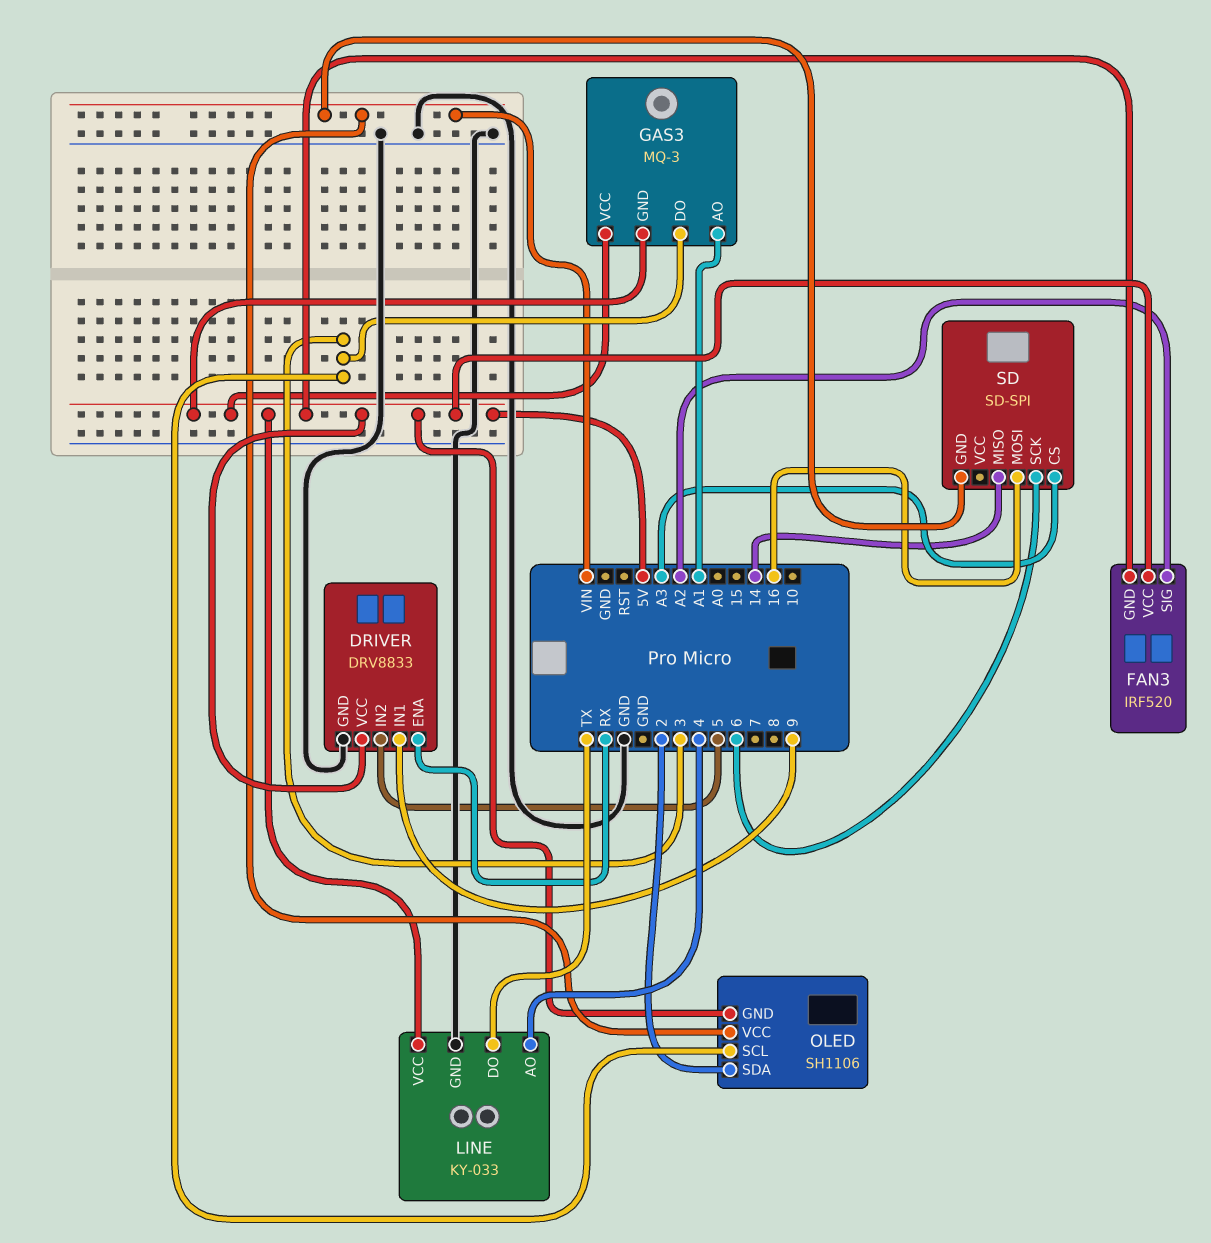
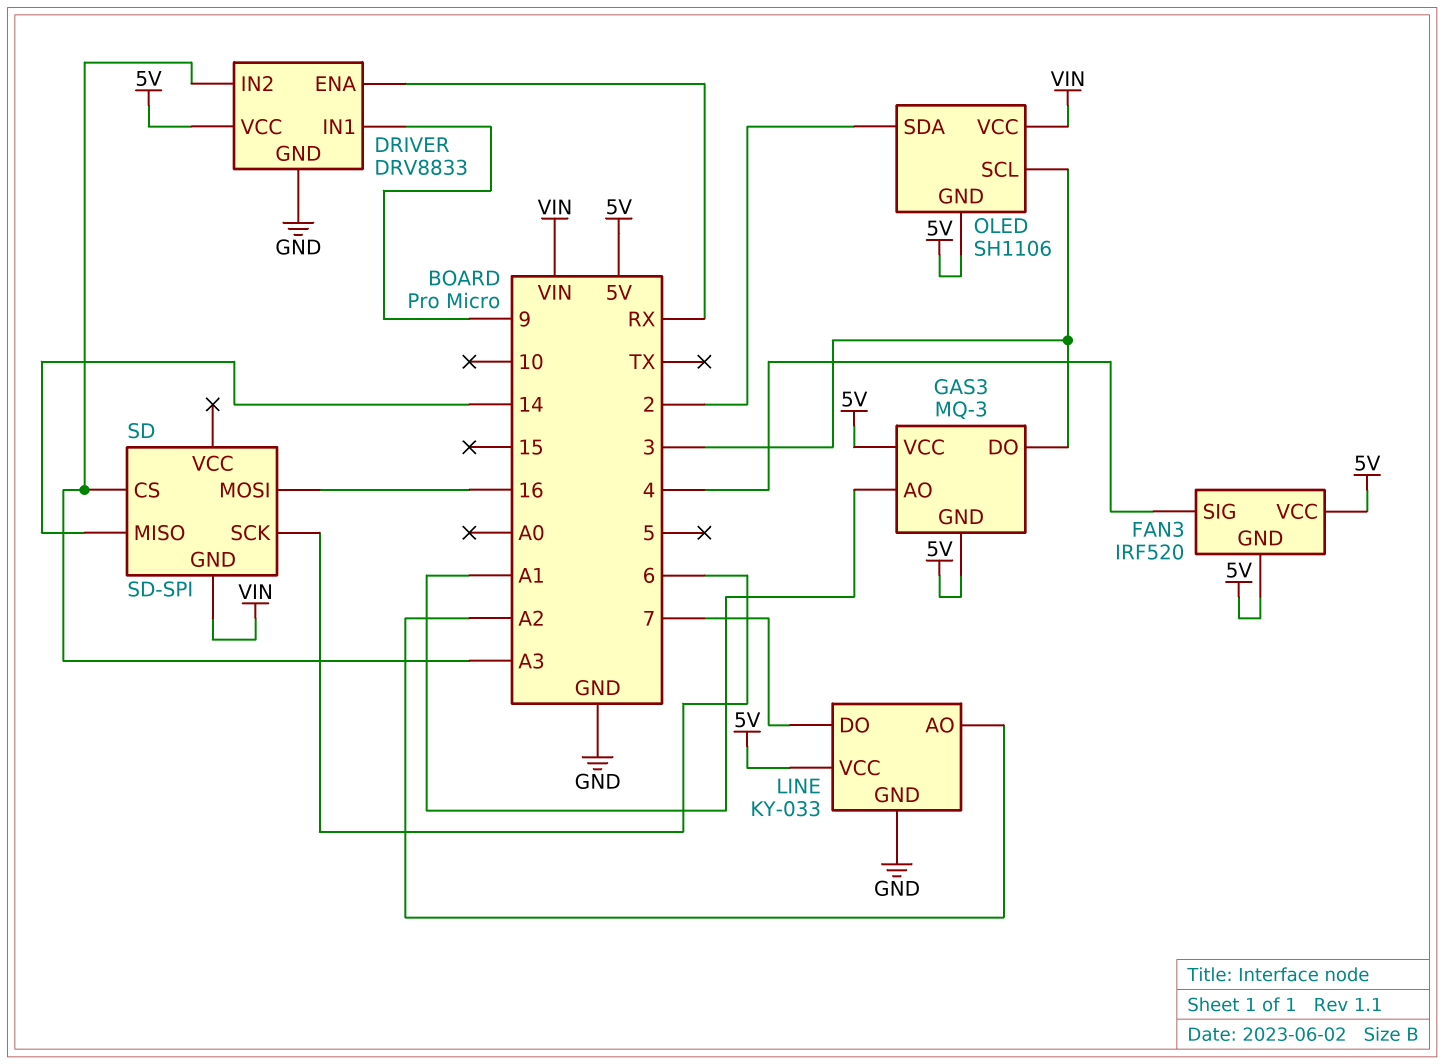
DRIVER pin IN2: 5 -> A3
FAN3 pin SIG: A2 -> 4
LINE pin AO: 4 -> A2
LINE pin DO: TX -> 7

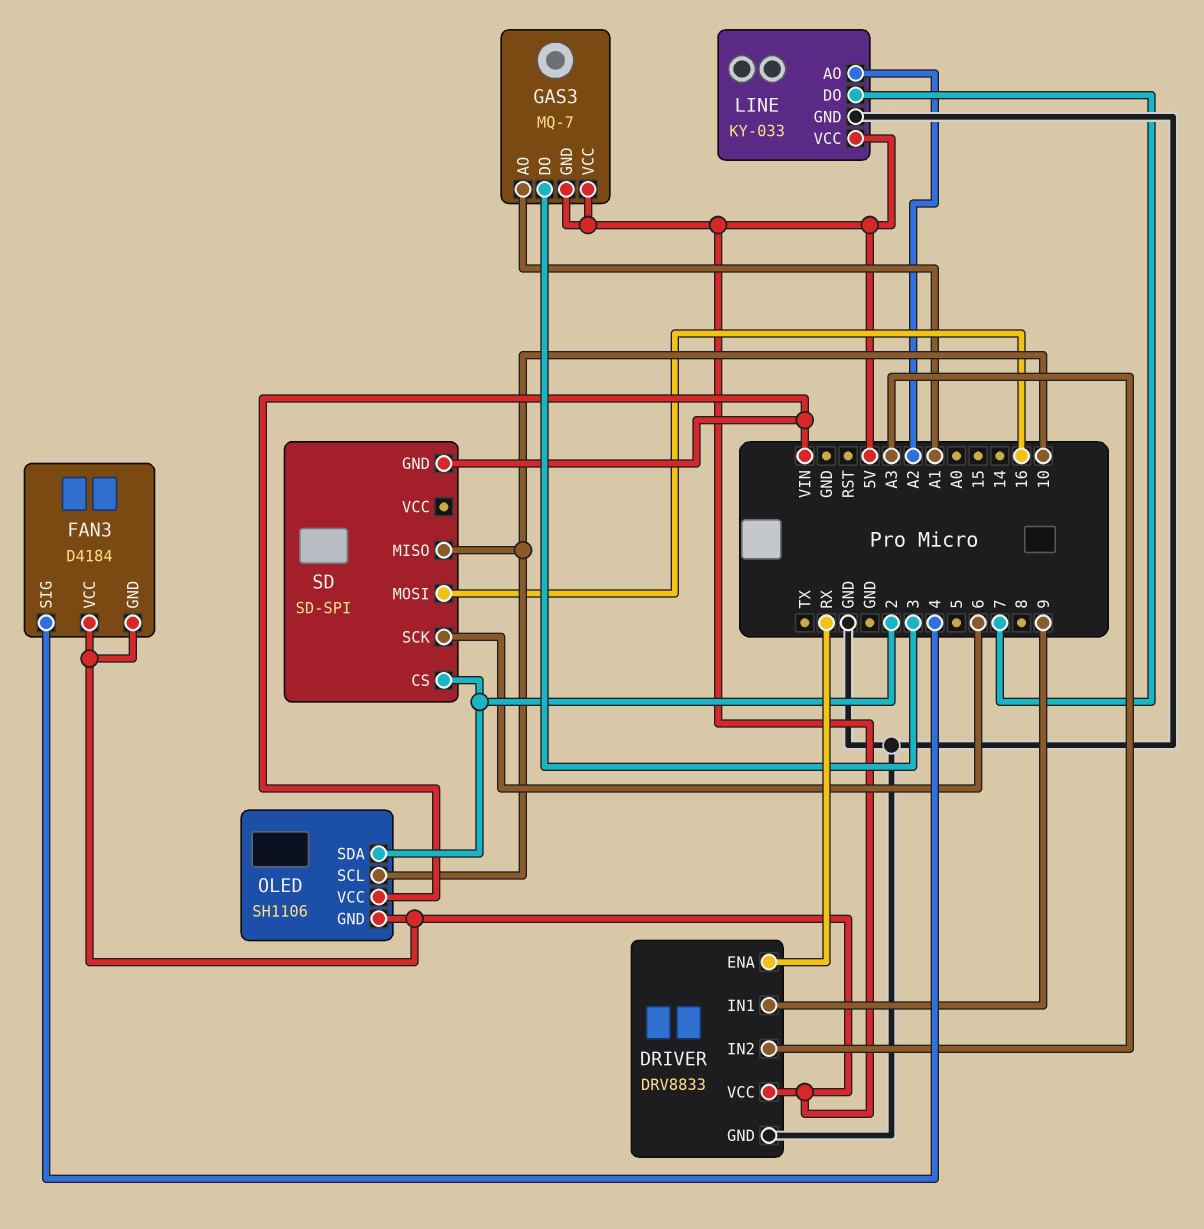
FAN3: IRF520 -> D4184
GAS3: MQ-3 -> MQ-7
OLED pin SCL: 3 -> 10
SD pin CS: A3 -> 2
SD pin MISO: 14 -> 10

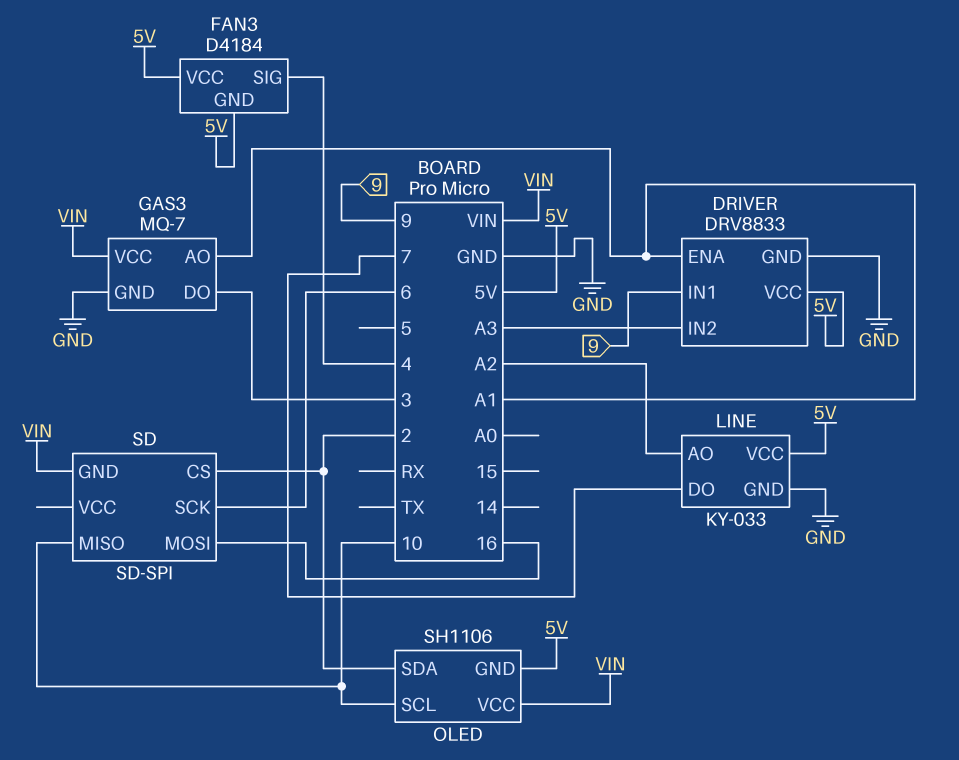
DRIVER pin ENA: RX -> A1
GAS3 pin GND: 5V -> GND
GAS3 pin VCC: 5V -> VIN

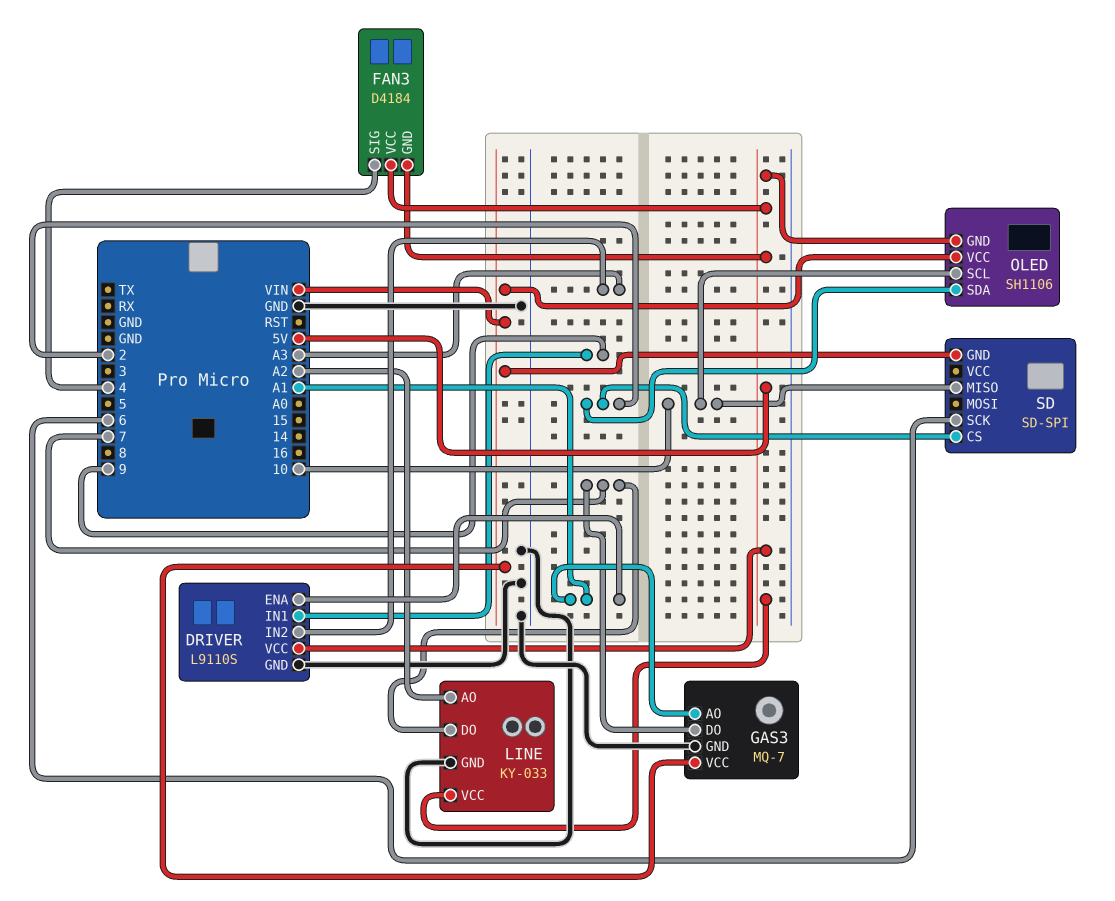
DRIVER: DRV8833 -> L9110S
GAS3 pin DO: 3 -> 7
SD pin MOSI: 16 -> none

